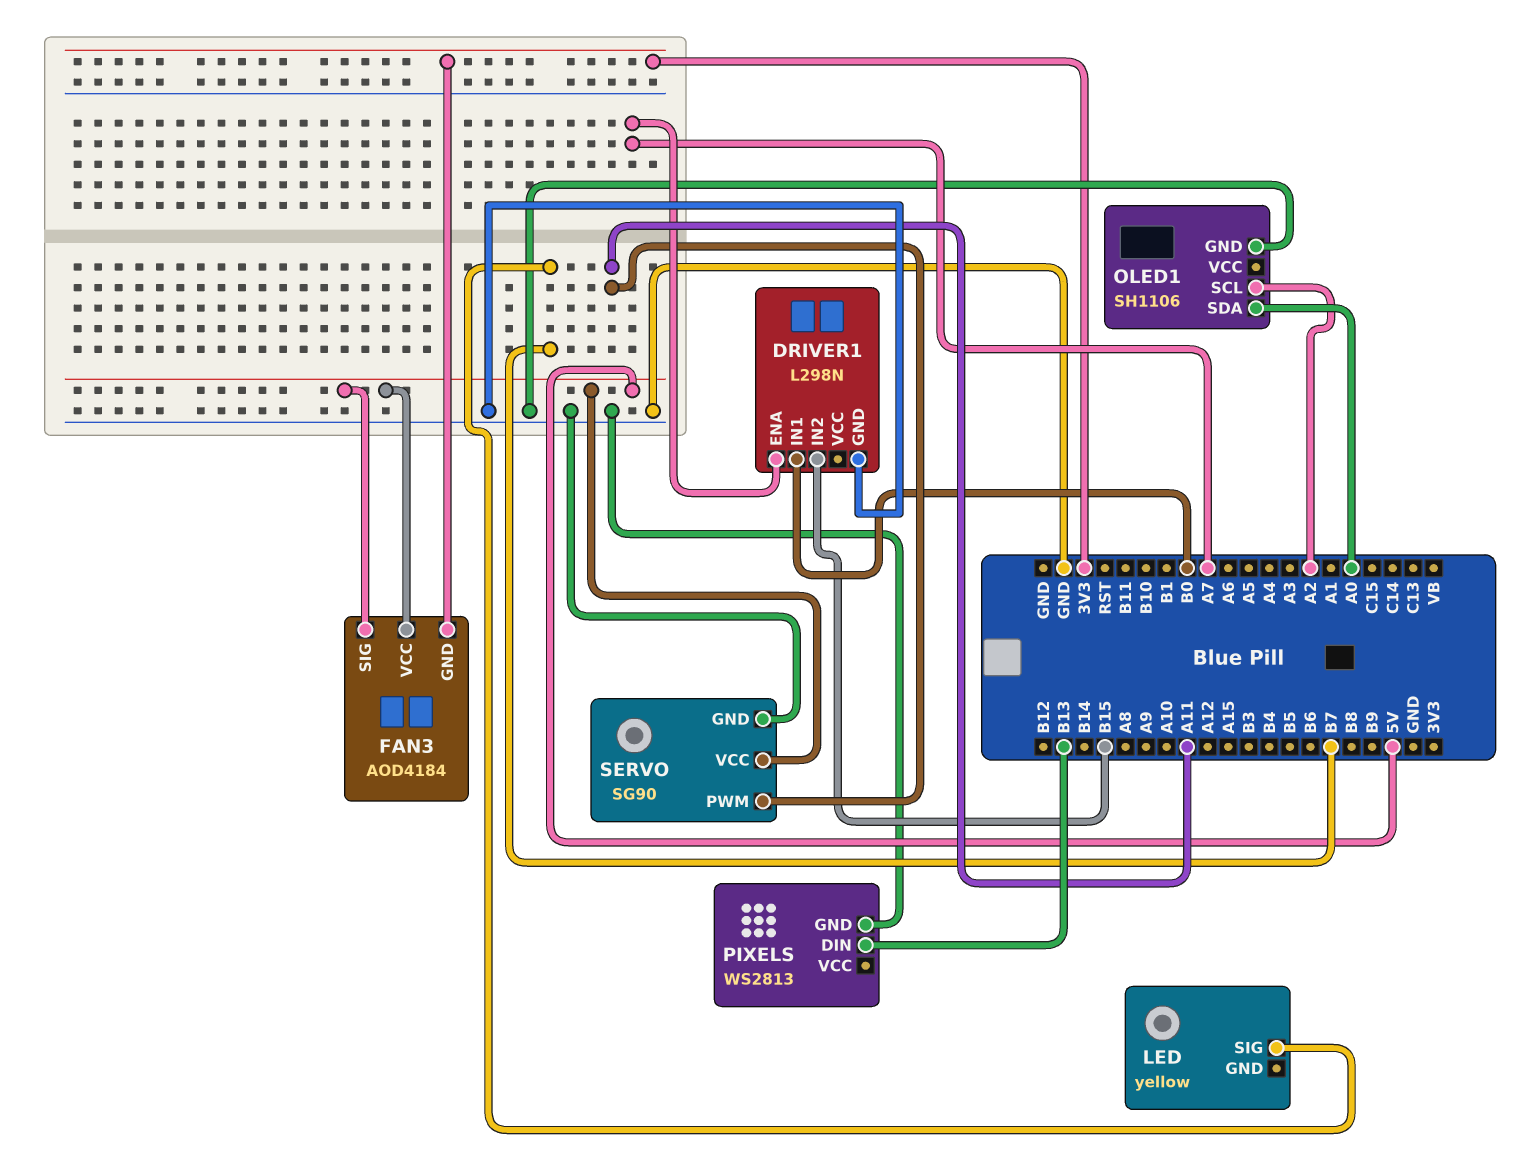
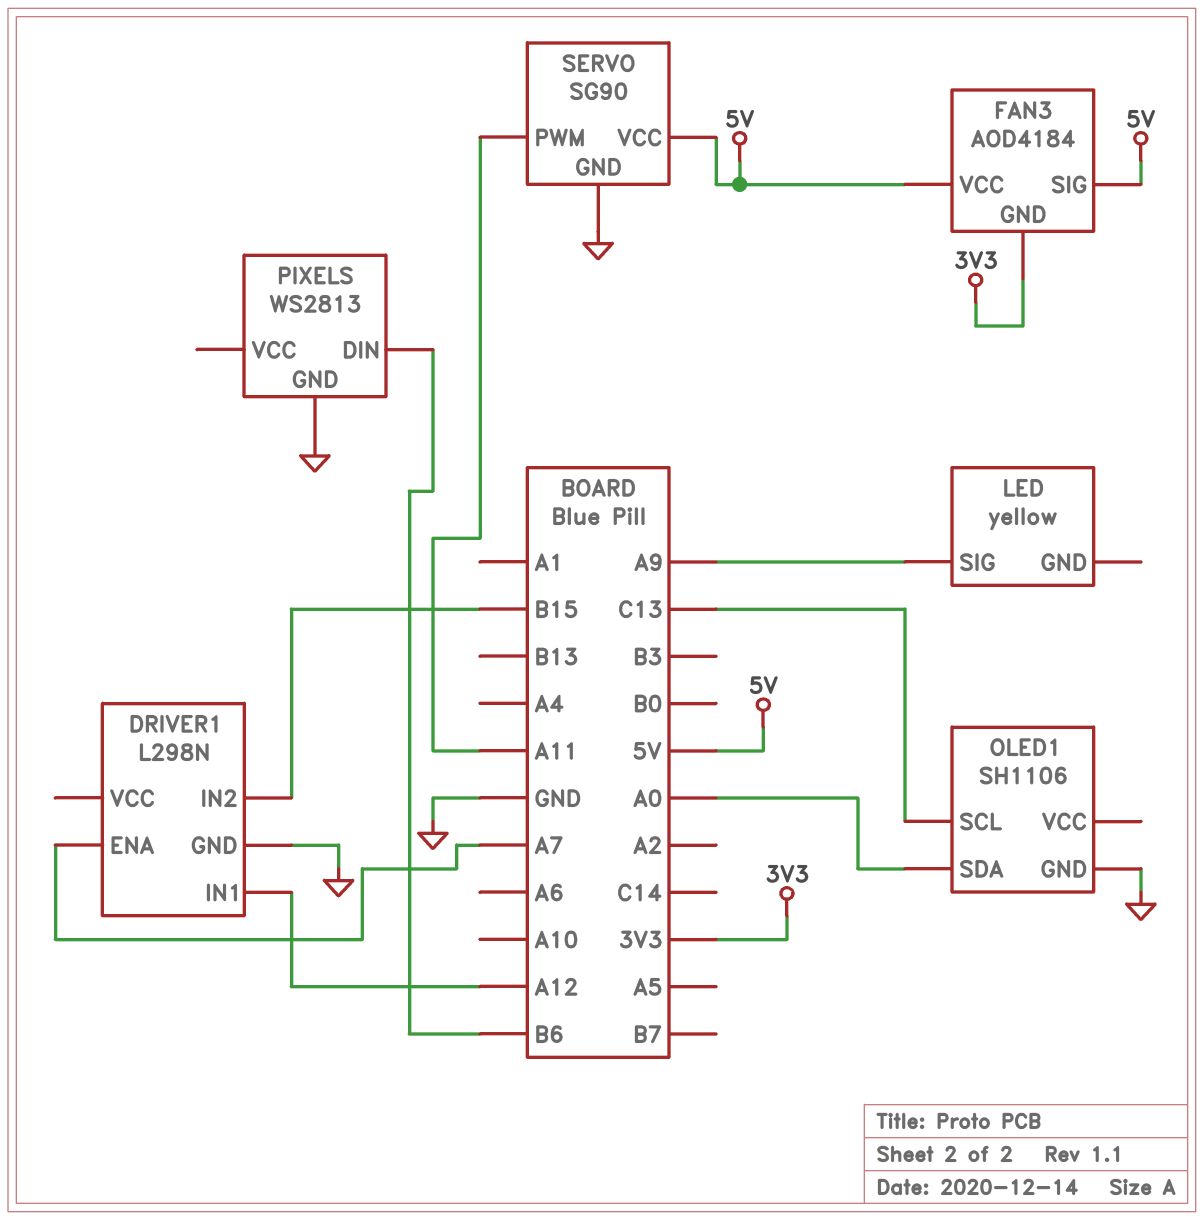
DRIVER1 pin IN1: B0 -> A12
LED pin SIG: B7 -> A9
OLED1 pin SCL: A2 -> C13
PIXELS pin DIN: B13 -> B6

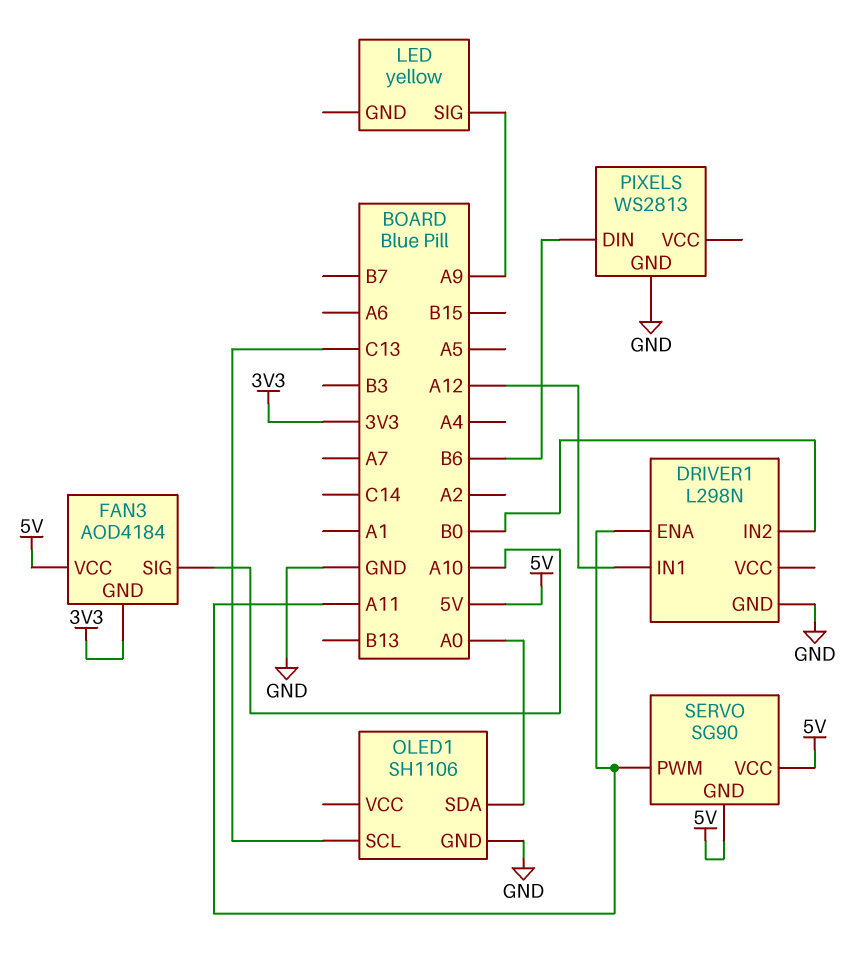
DRIVER1 pin ENA: A7 -> A11
DRIVER1 pin IN2: B15 -> B0
FAN3 pin SIG: 5V -> A10
SERVO pin GND: GND -> 5V

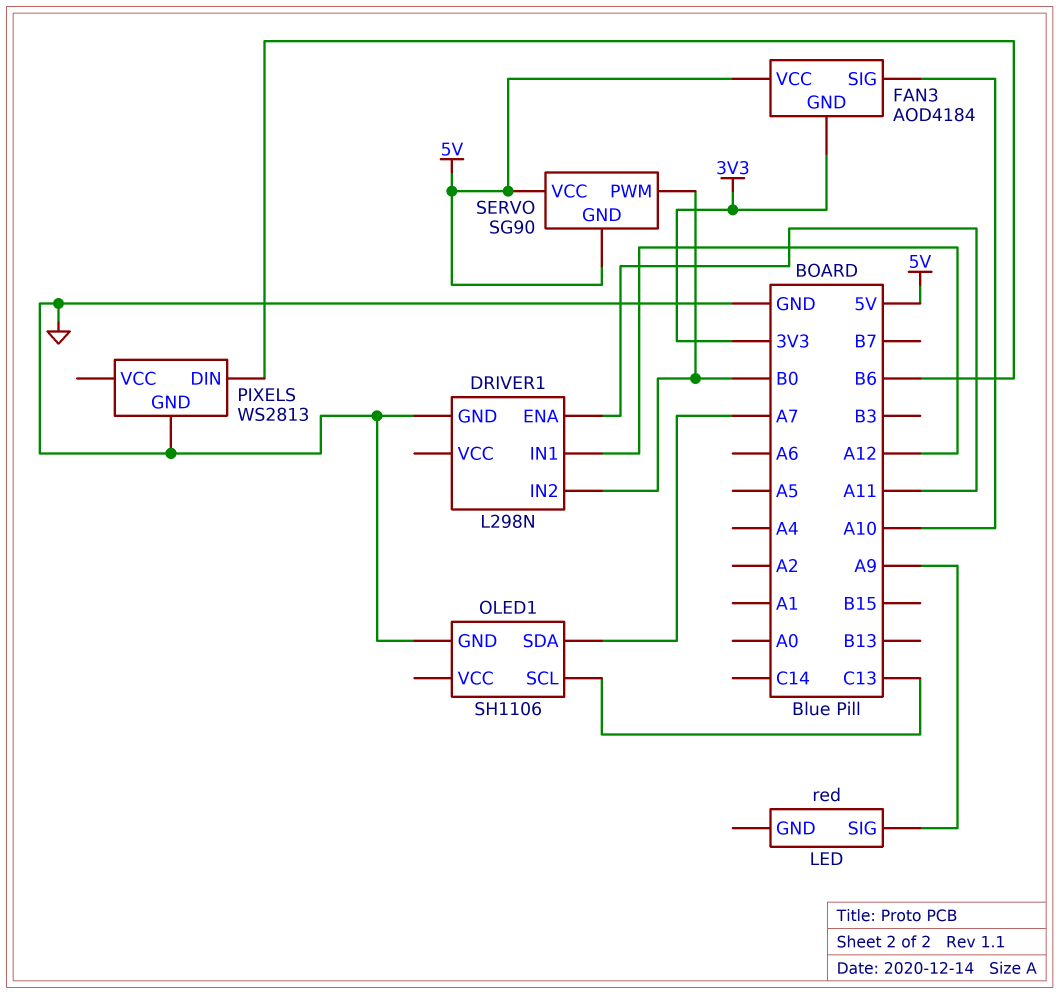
LED: yellow -> red
OLED1 pin SDA: A0 -> A7
SERVO pin PWM: A11 -> B0

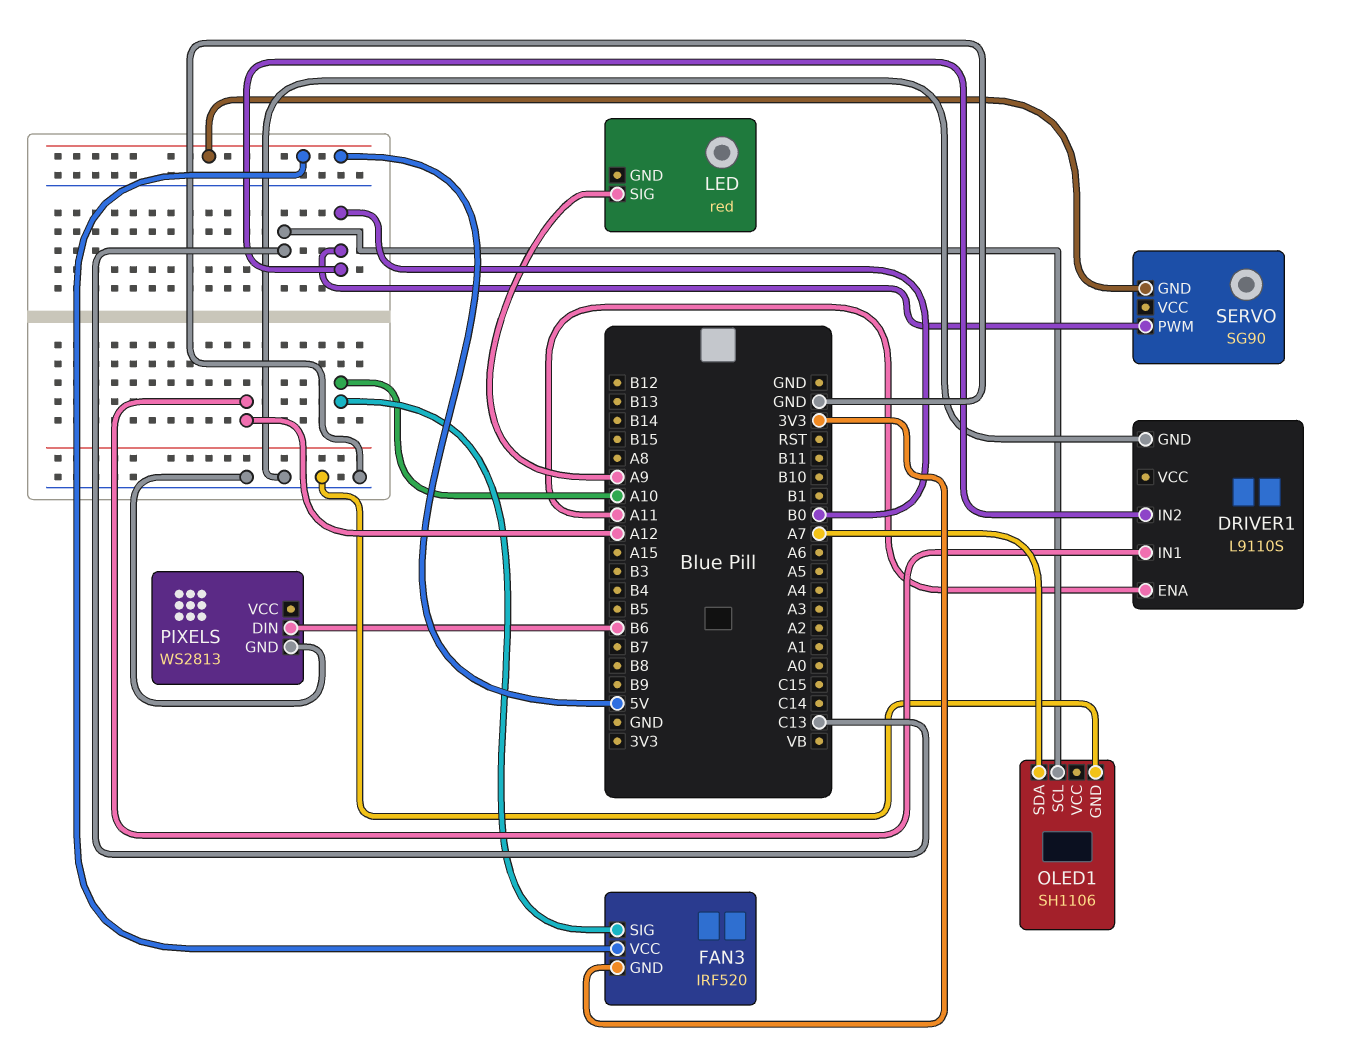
DRIVER1: L298N -> L9110S
FAN3: AOD4184 -> IRF520
SERVO pin VCC: 5V -> none

